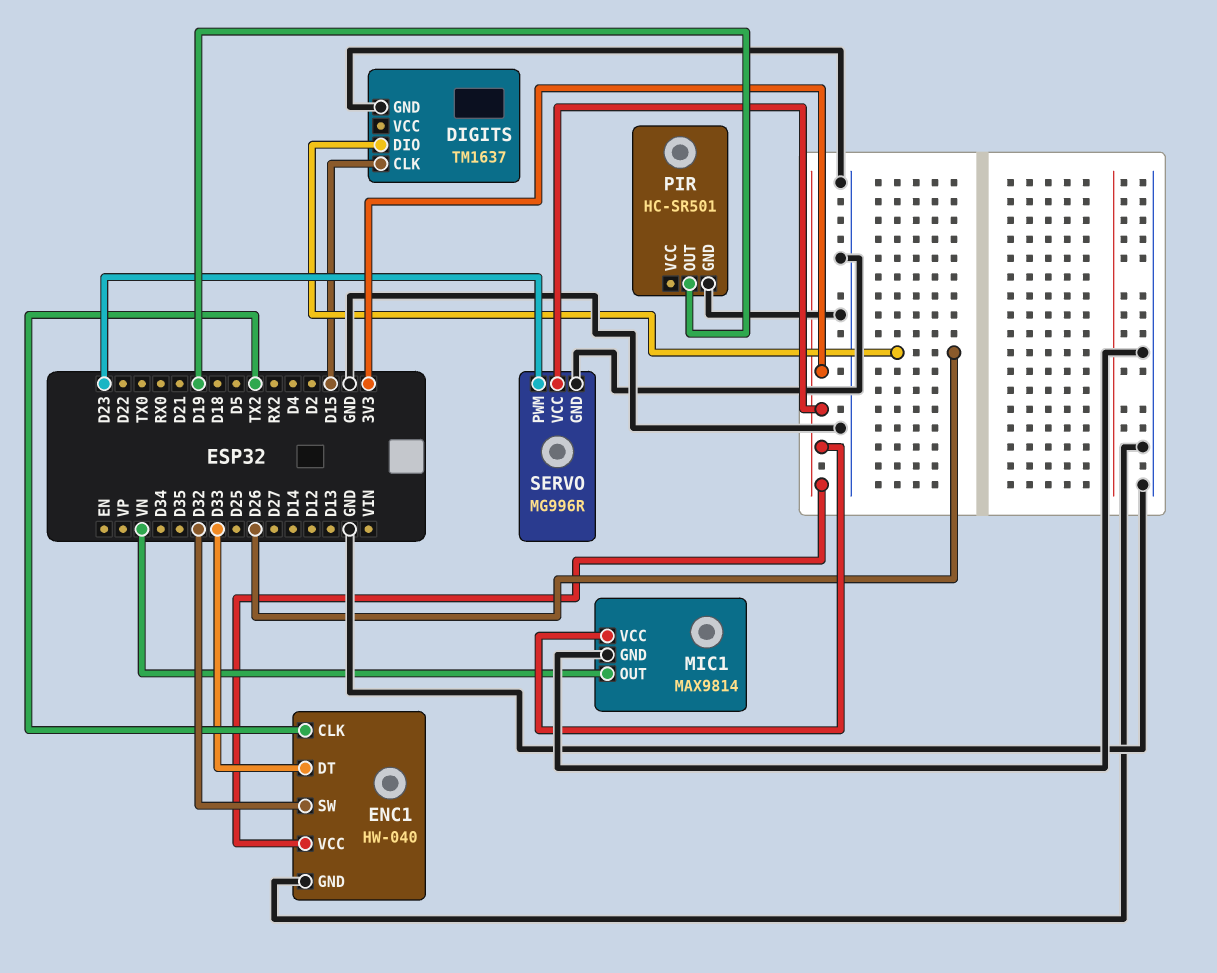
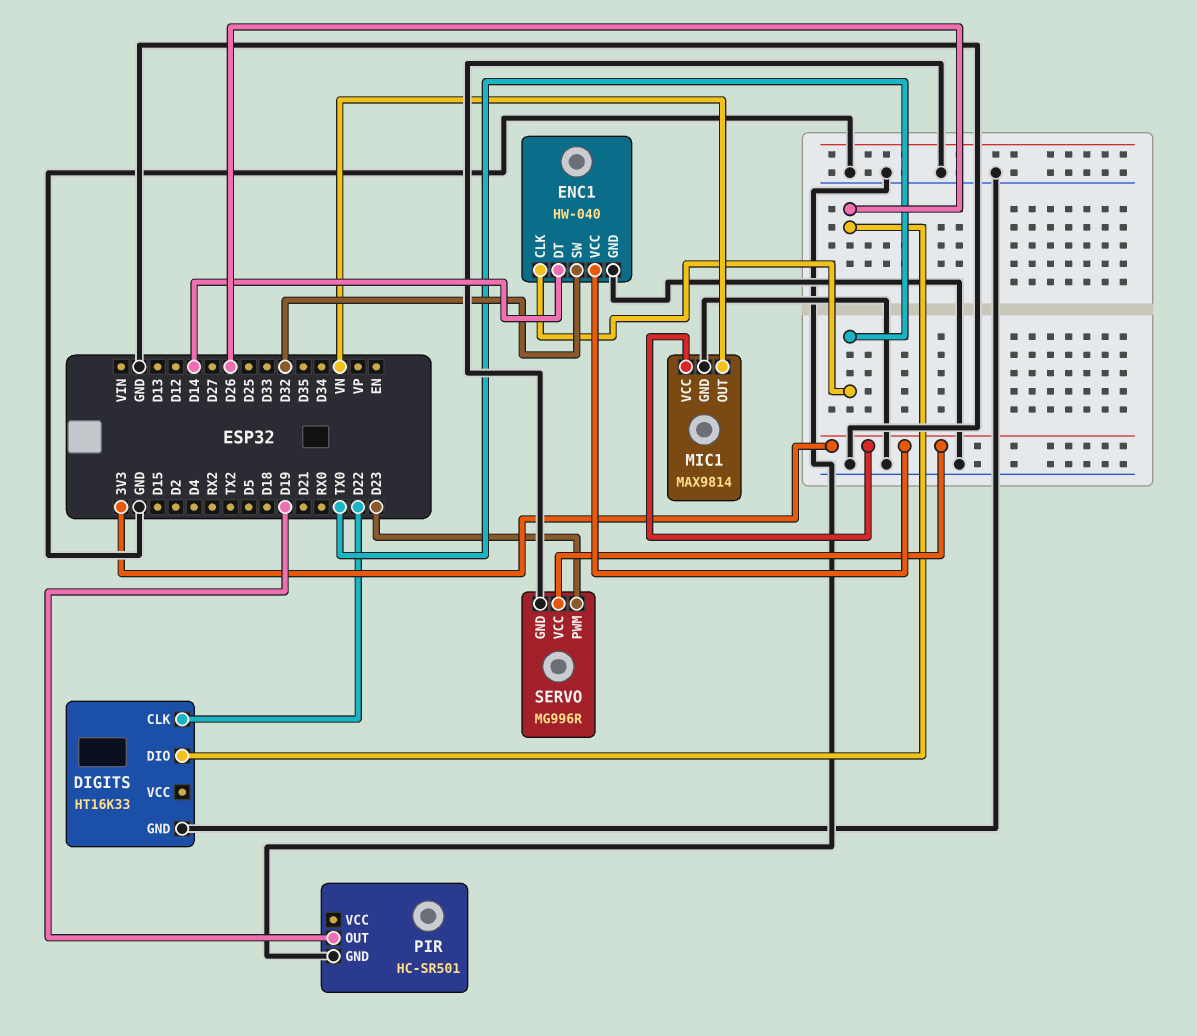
DIGITS: TM1637 -> HT16K33
DIGITS pin CLK: D15 -> D22
ENC1 pin CLK: TX2 -> TX0
ENC1 pin DT: D33 -> D14

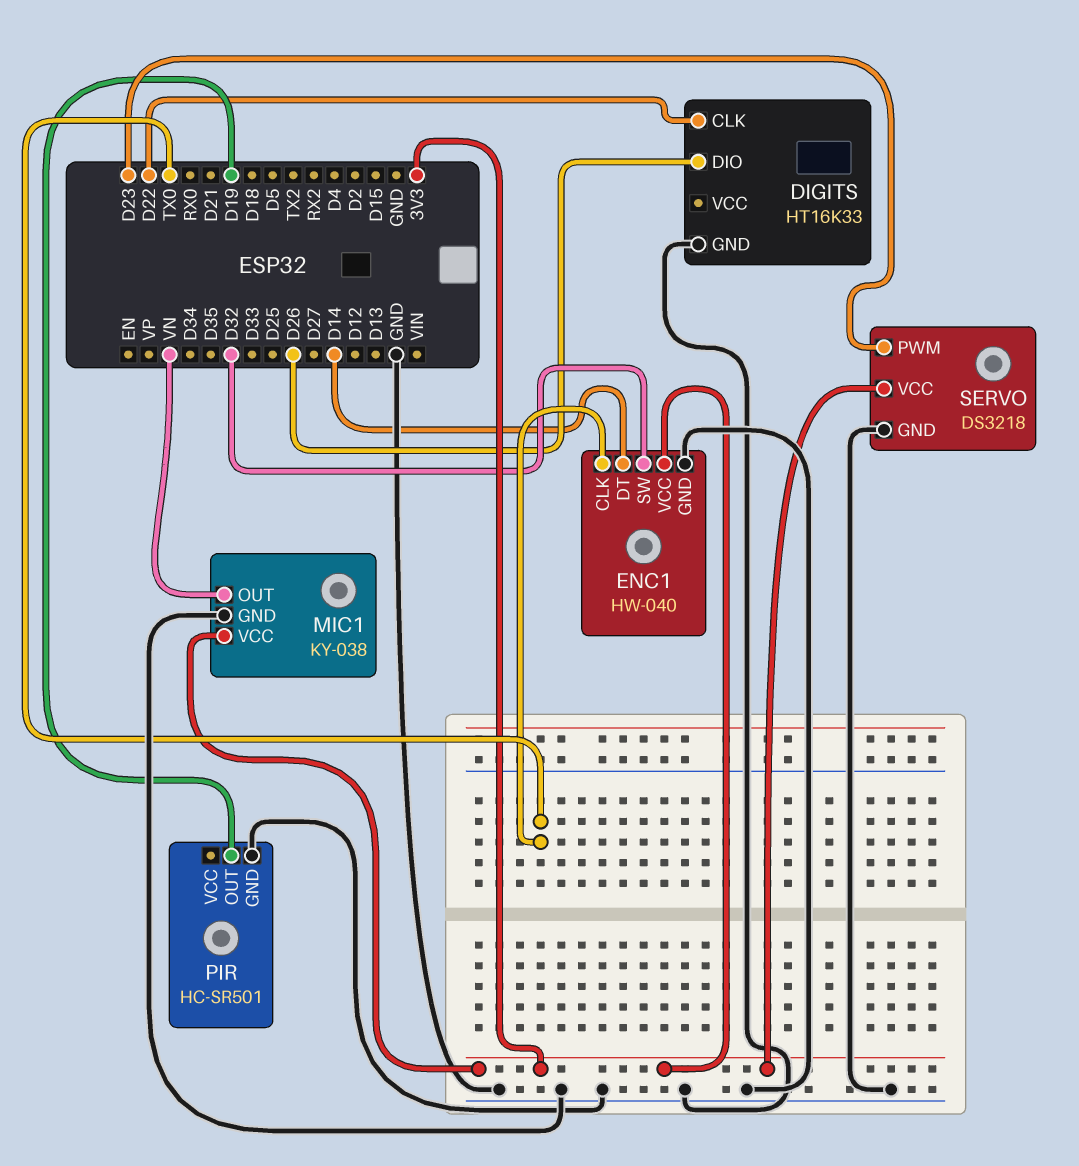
MIC1: MAX9814 -> KY-038
SERVO: MG996R -> DS3218

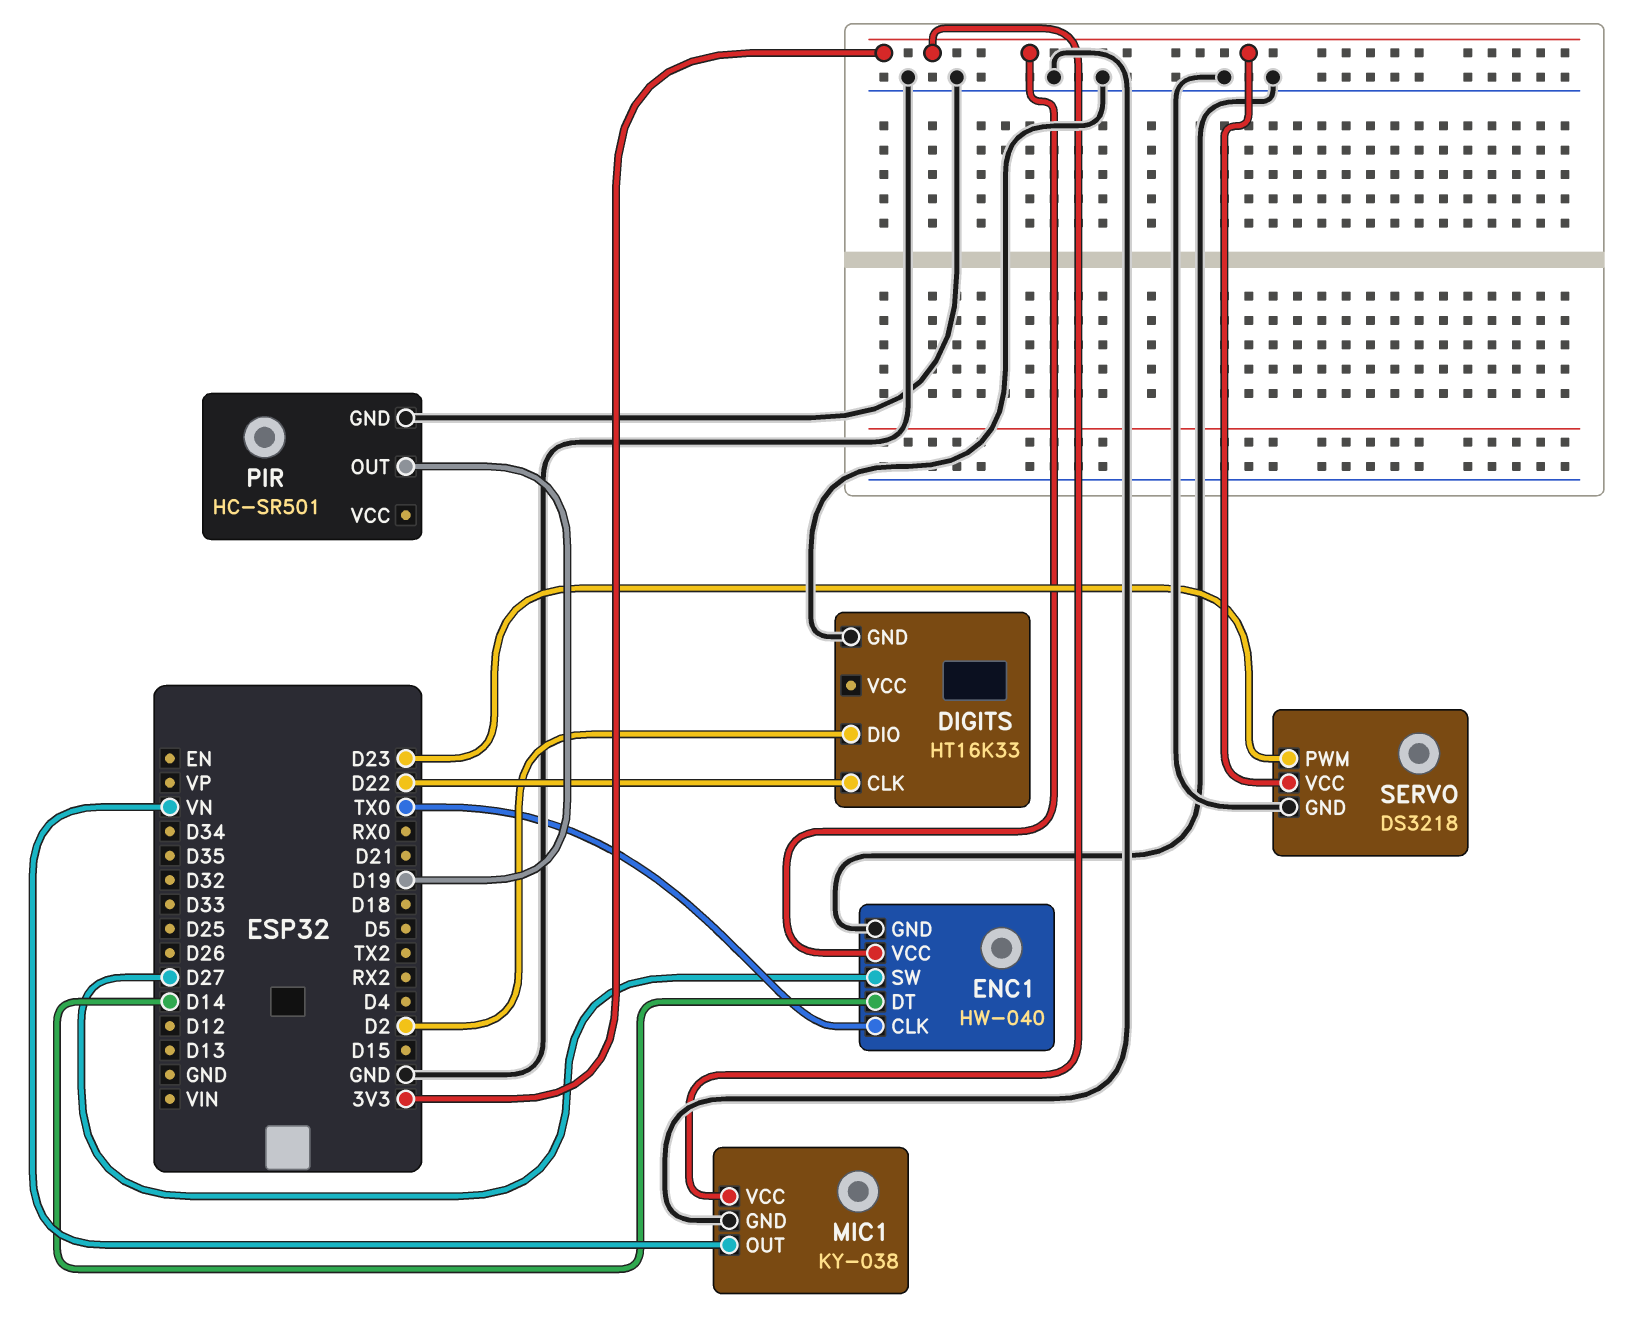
DIGITS pin DIO: D26 -> D2
ENC1 pin SW: D32 -> D27

